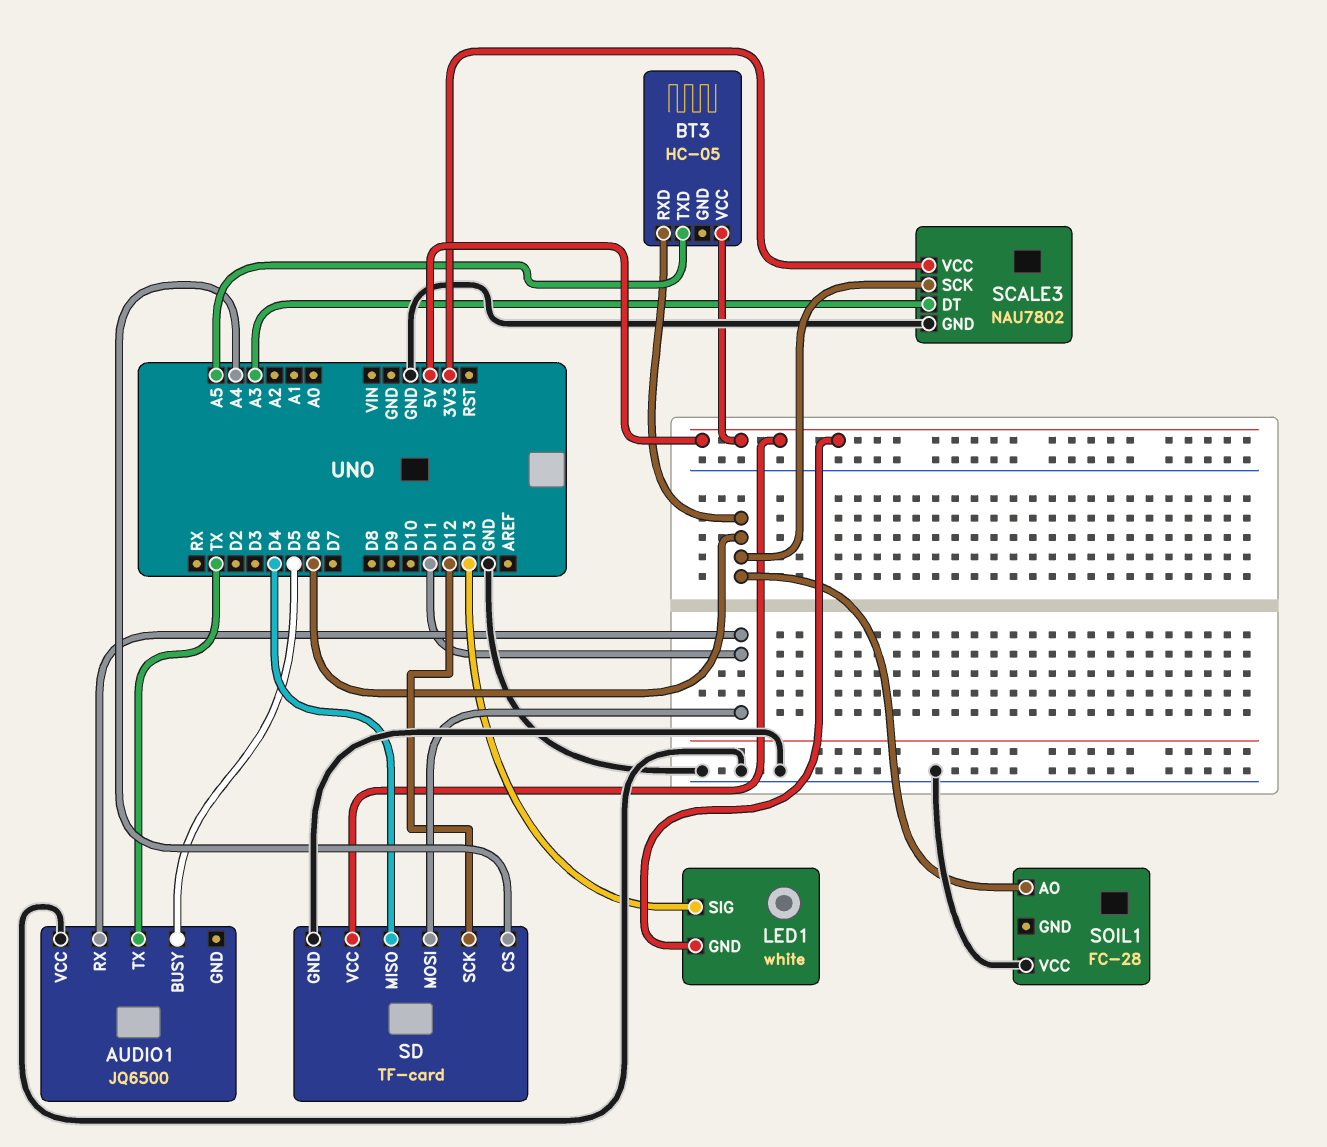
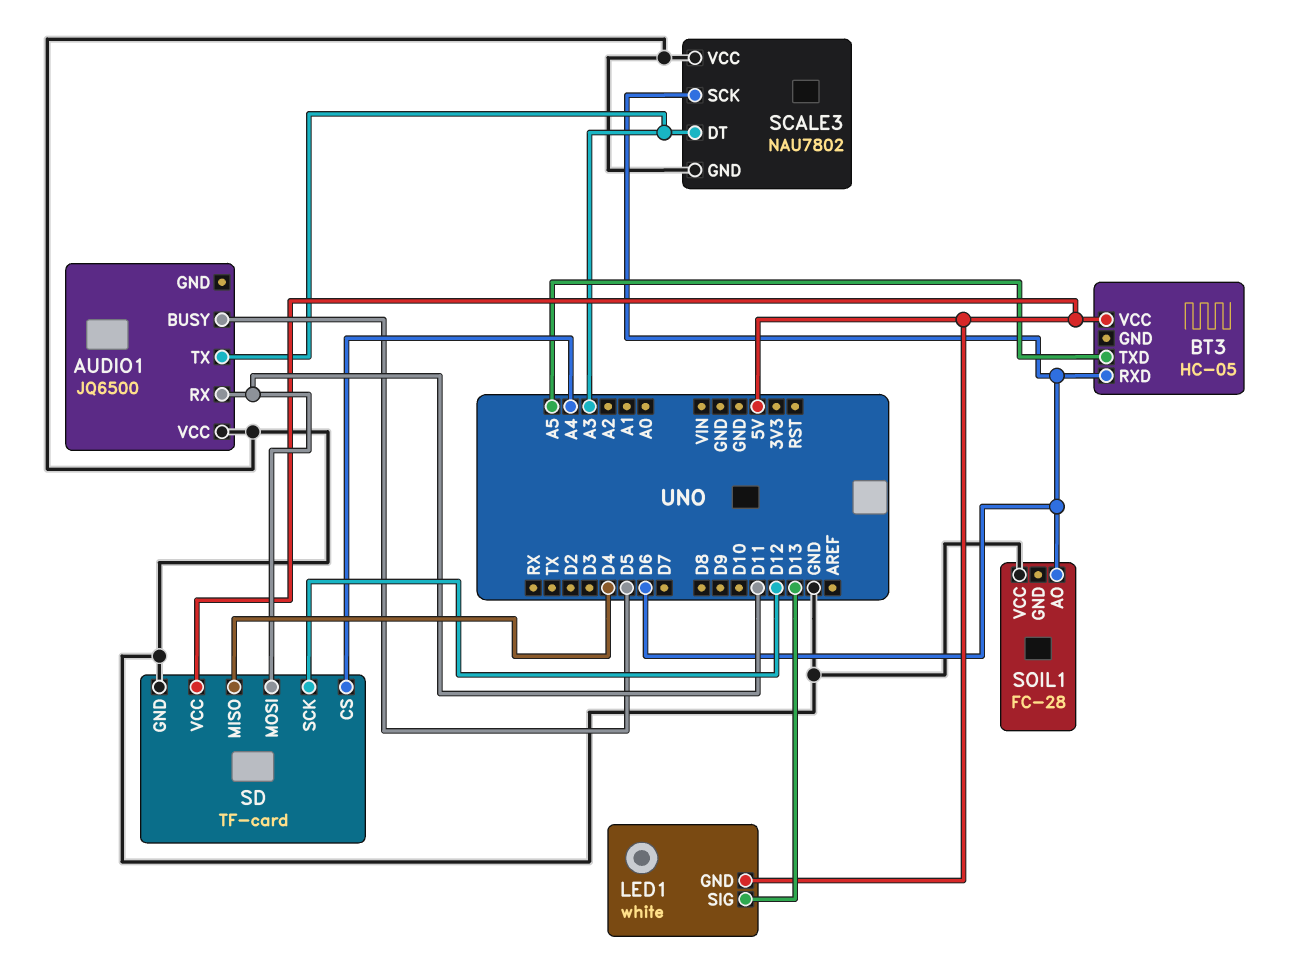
AUDIO1 pin TX: TX -> A3
SCALE3 pin VCC: 3V3 -> GND

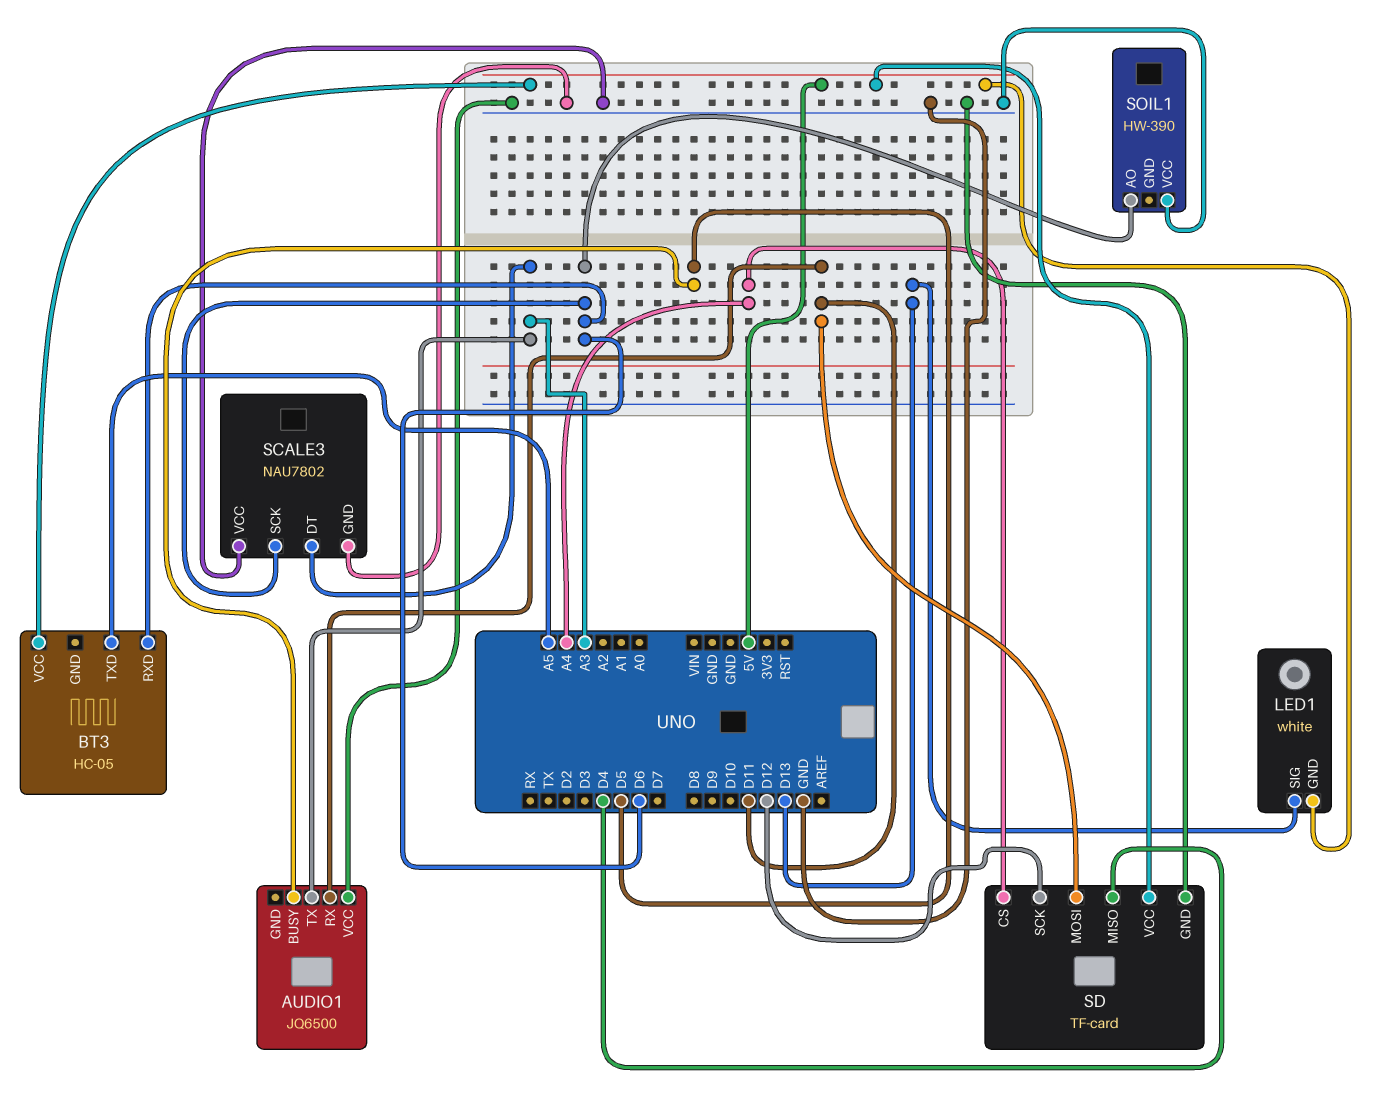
SOIL1: FC-28 -> HW-390

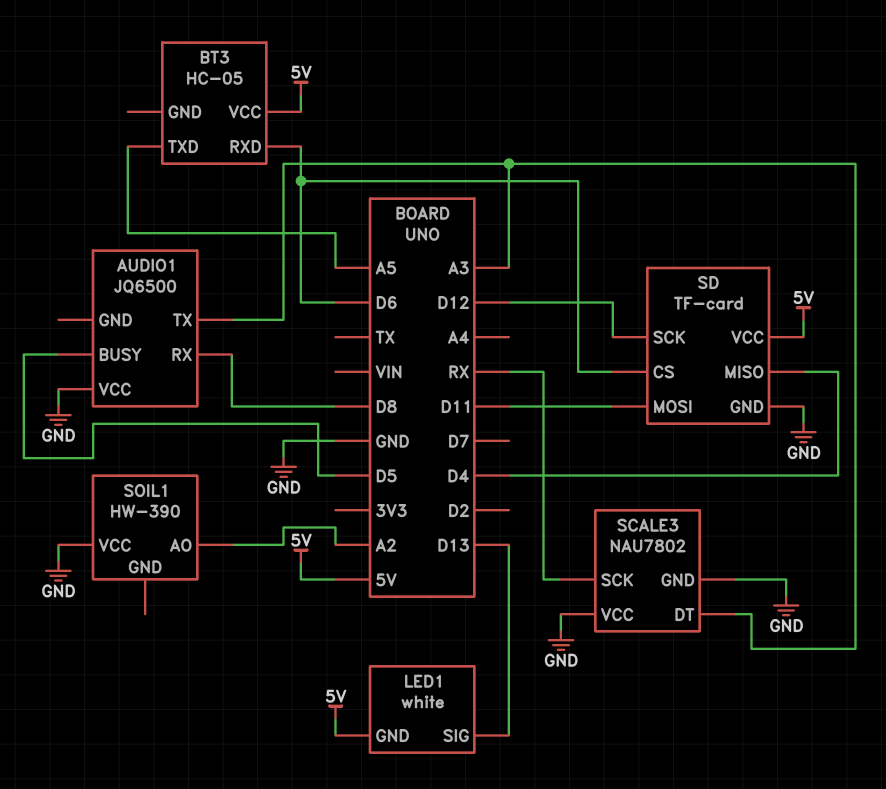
AUDIO1 pin RX: D11 -> D8
SCALE3 pin SCK: D6 -> RX
SD pin CS: A4 -> D6
SOIL1 pin AO: D6 -> A2

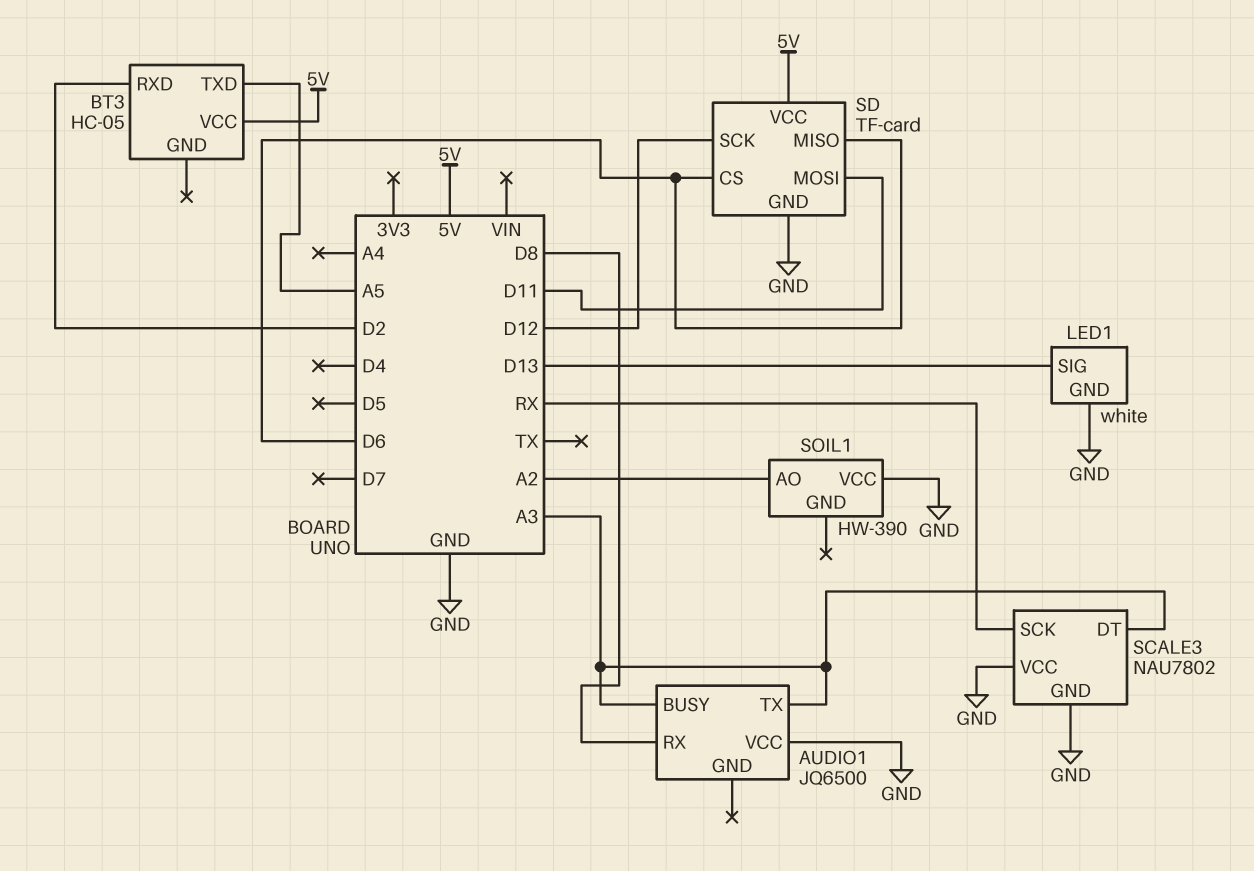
AUDIO1 pin BUSY: D5 -> A3
BT3 pin RXD: D6 -> D2
LED1 pin GND: 5V -> GND
SD pin MISO: D4 -> D6

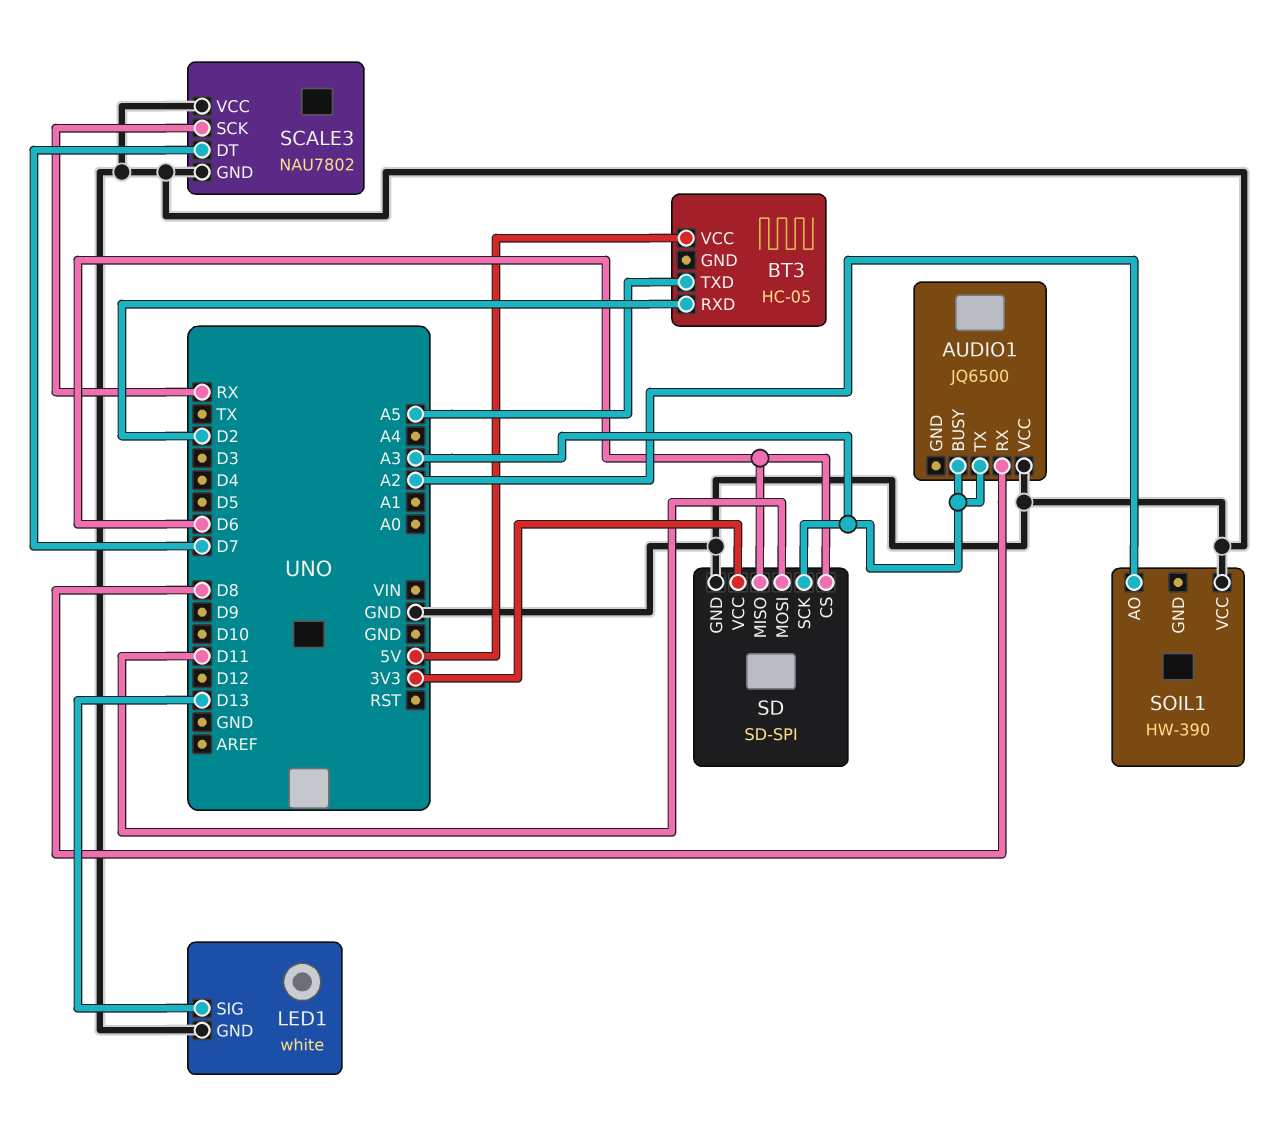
SCALE3 pin DT: A3 -> D7
SD: TF-card -> SD-SPI
SD pin SCK: D12 -> A3
SD pin VCC: 5V -> 3V3

